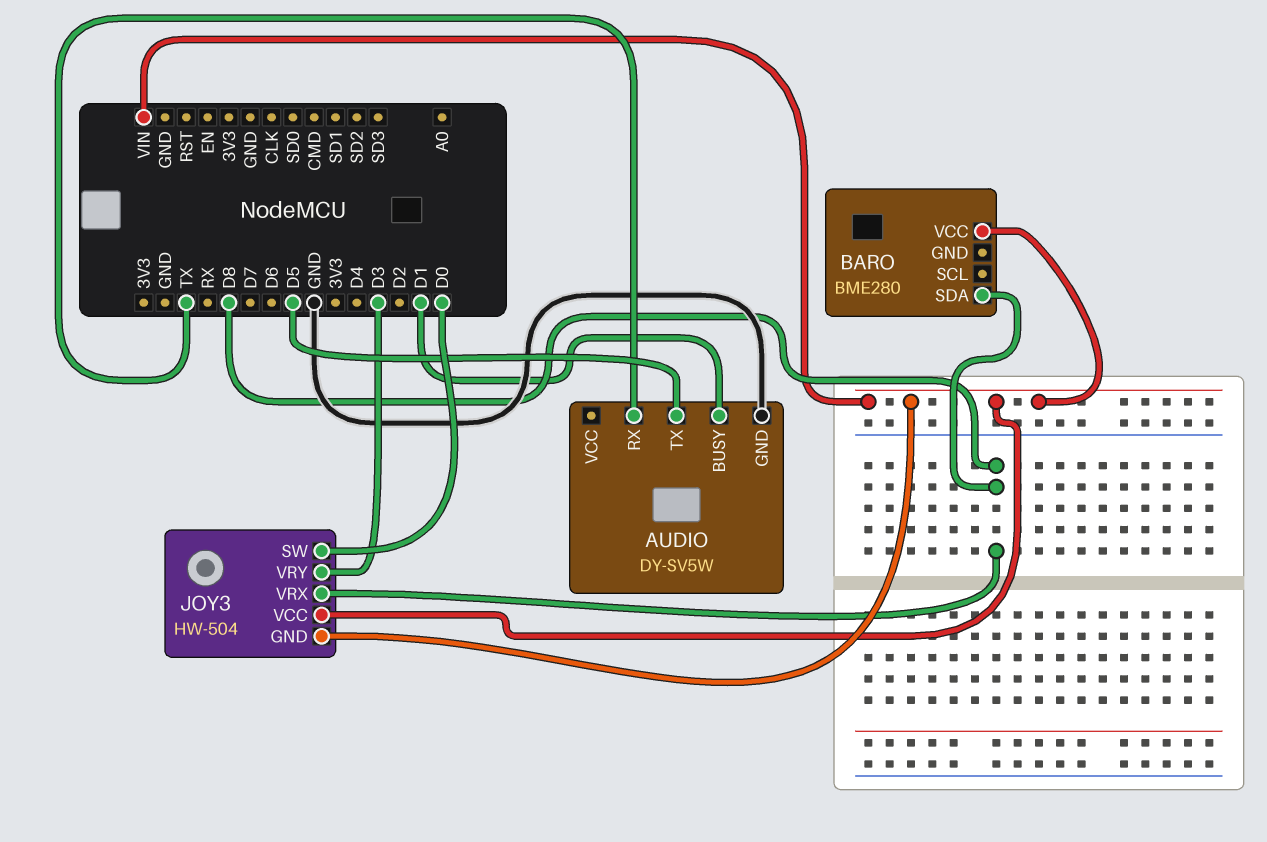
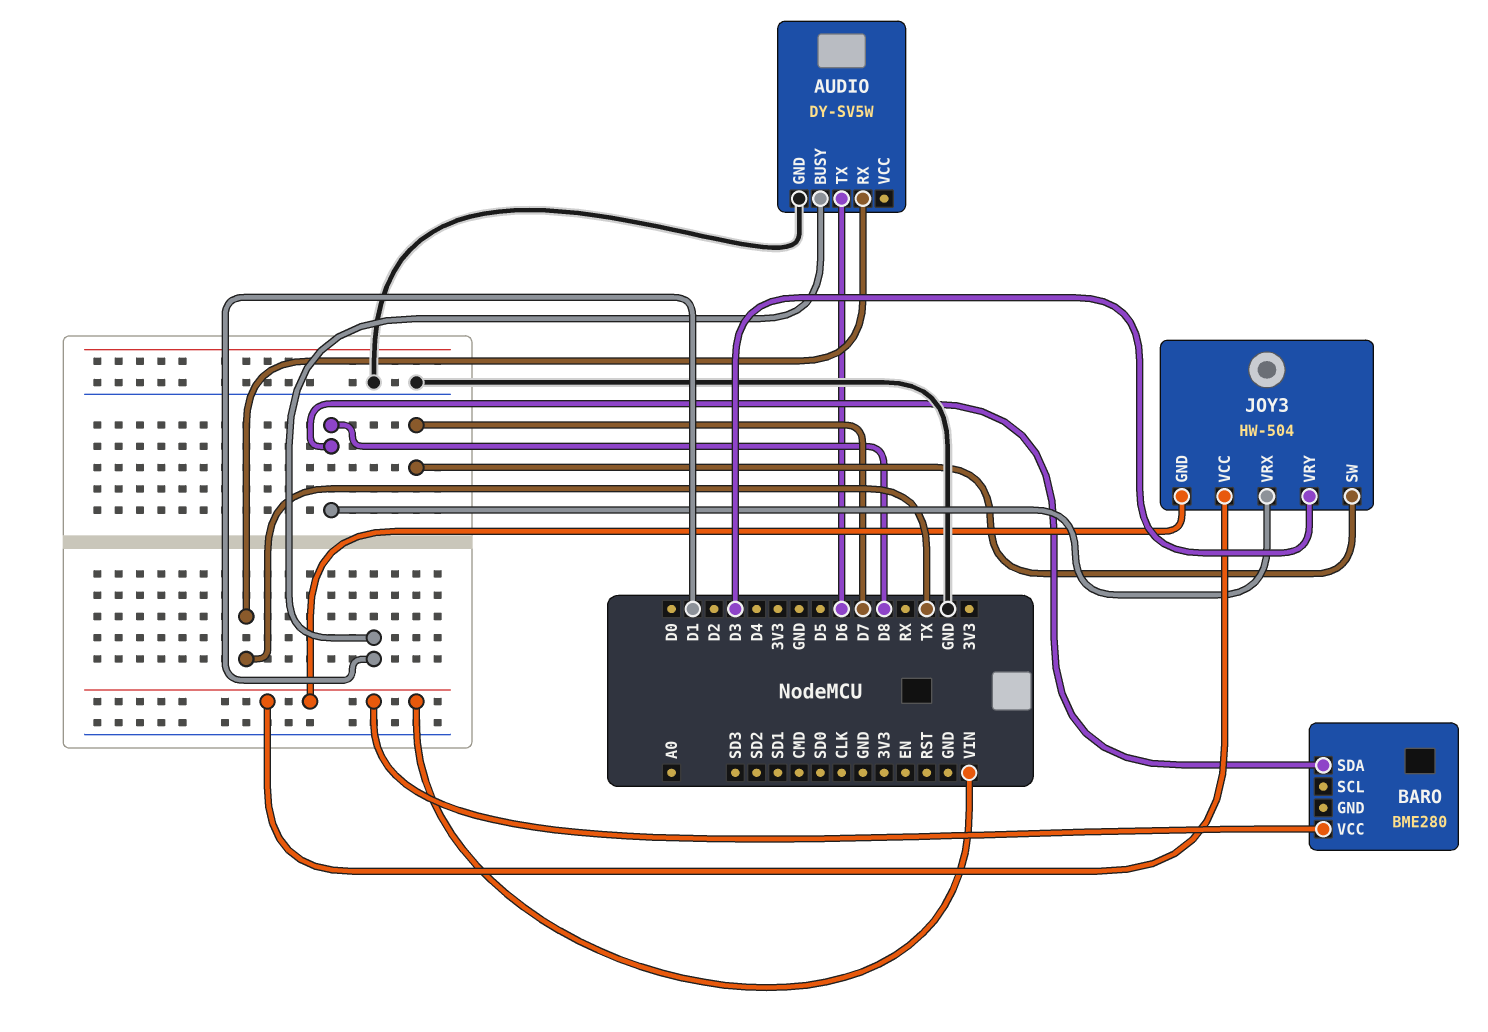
AUDIO pin TX: D5 -> D6
JOY3 pin SW: D0 -> D7

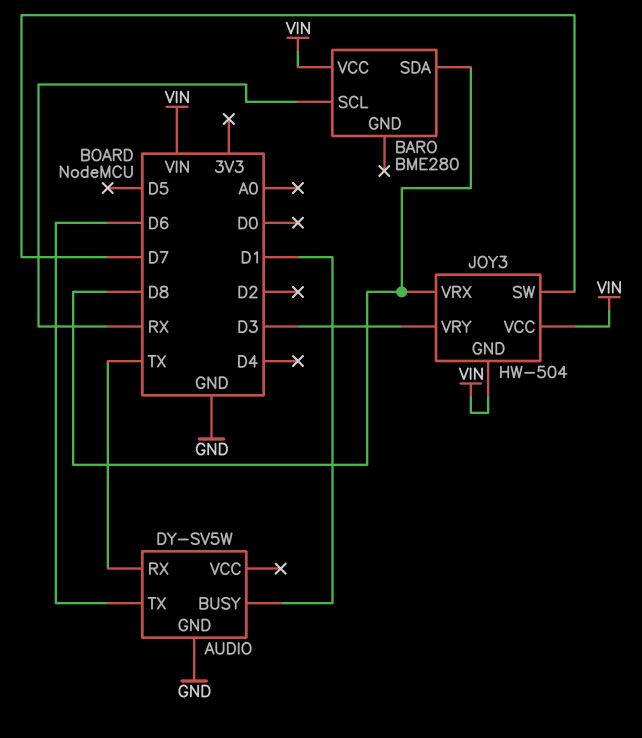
BARO pin SCL: none -> RX

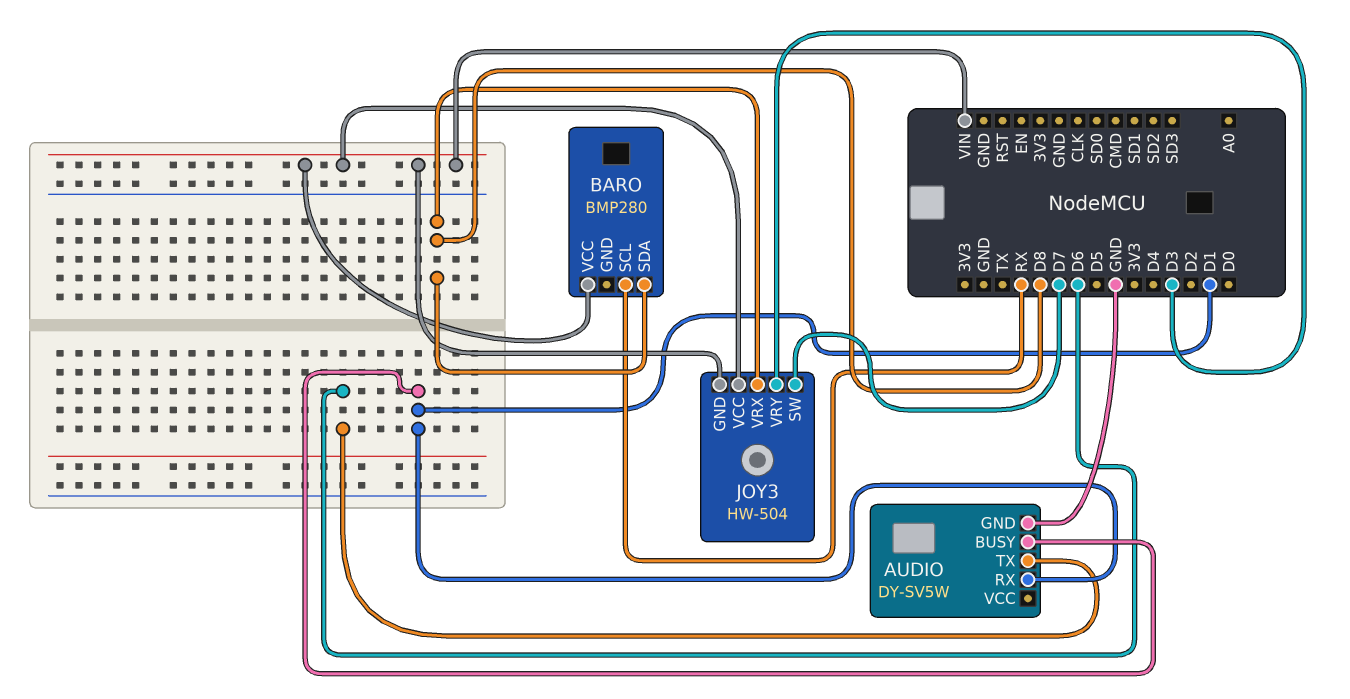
AUDIO pin RX: TX -> D1
BARO: BME280 -> BMP280

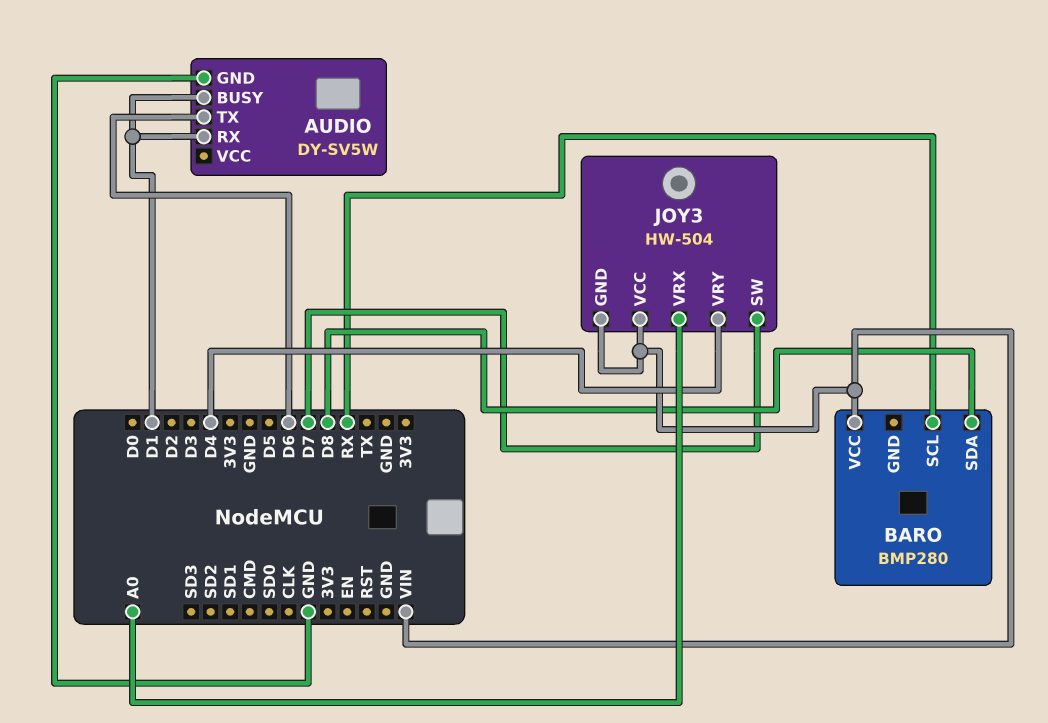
JOY3 pin VRX: D8 -> A0
JOY3 pin VRY: D3 -> D4

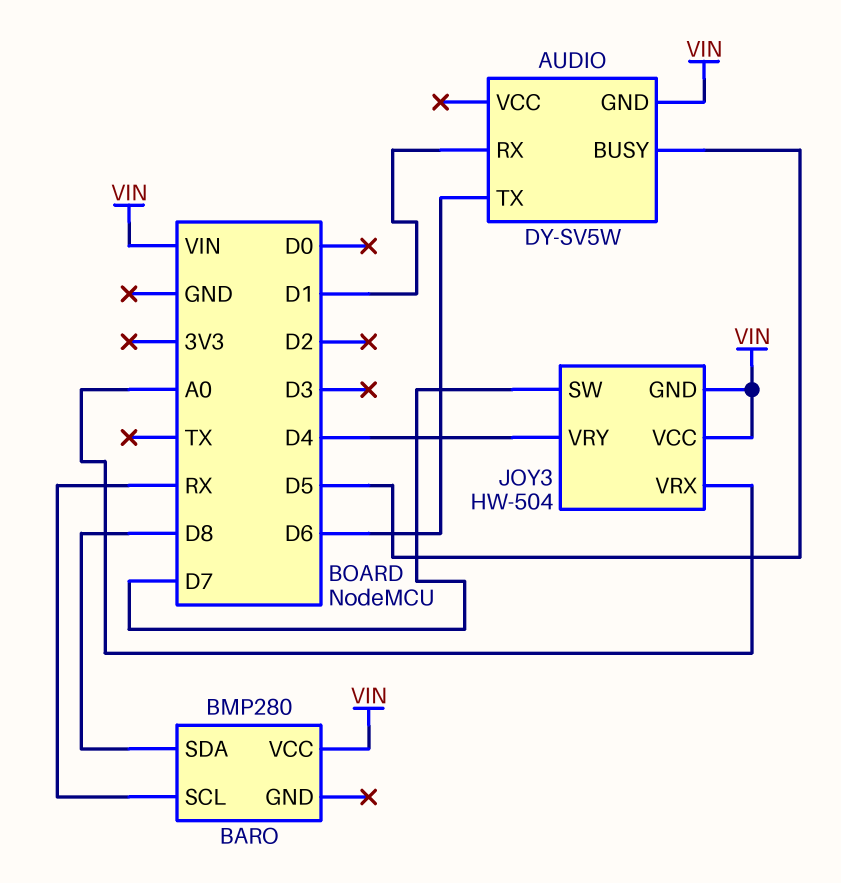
AUDIO pin BUSY: D1 -> D5
AUDIO pin GND: GND -> VIN

